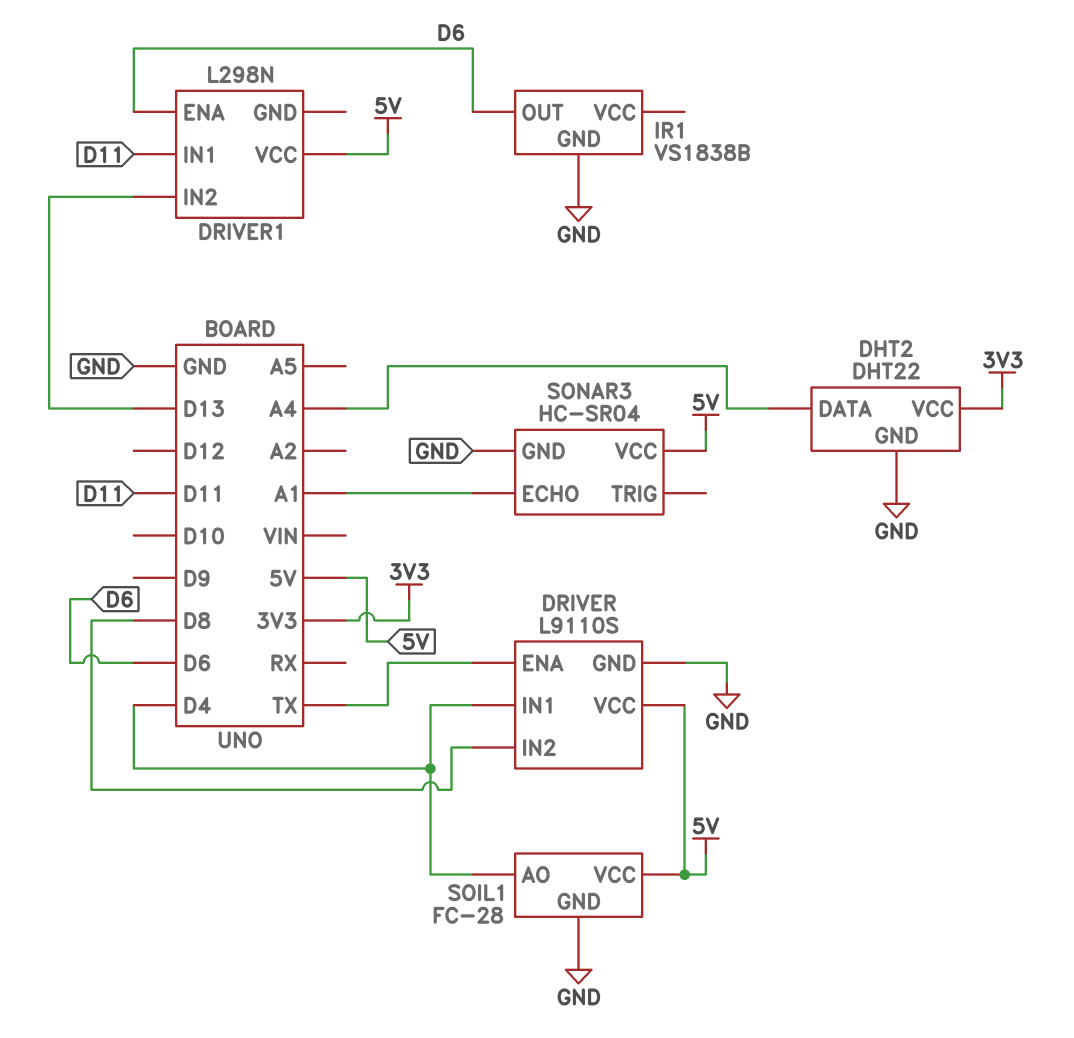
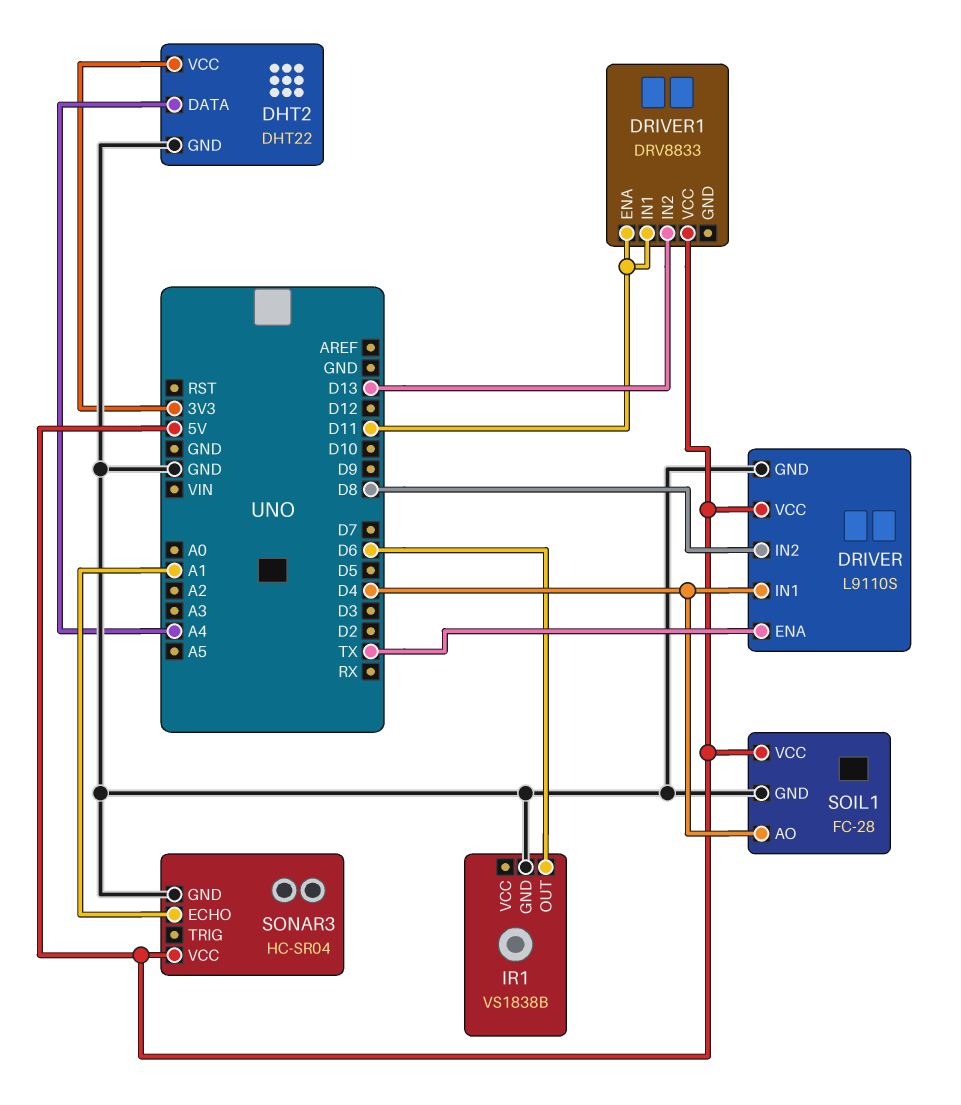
DRIVER1: L298N -> DRV8833
DRIVER1 pin ENA: D6 -> D11

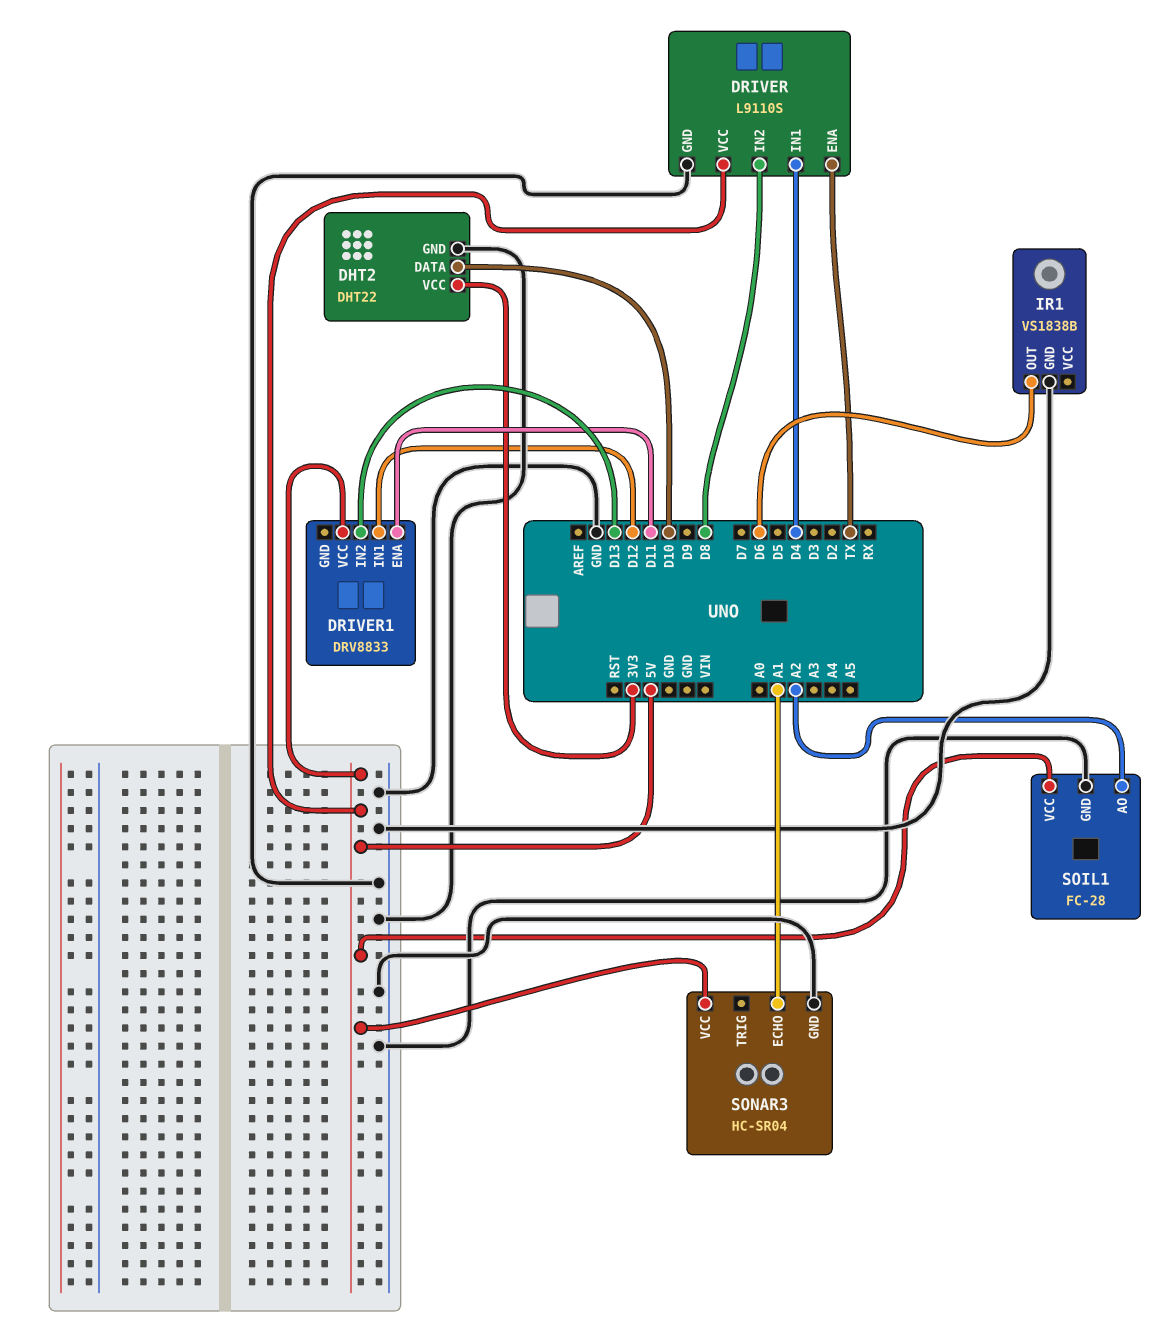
DHT2 pin DATA: A4 -> D10
DRIVER1 pin IN1: D11 -> D12
SOIL1 pin AO: D4 -> A2

